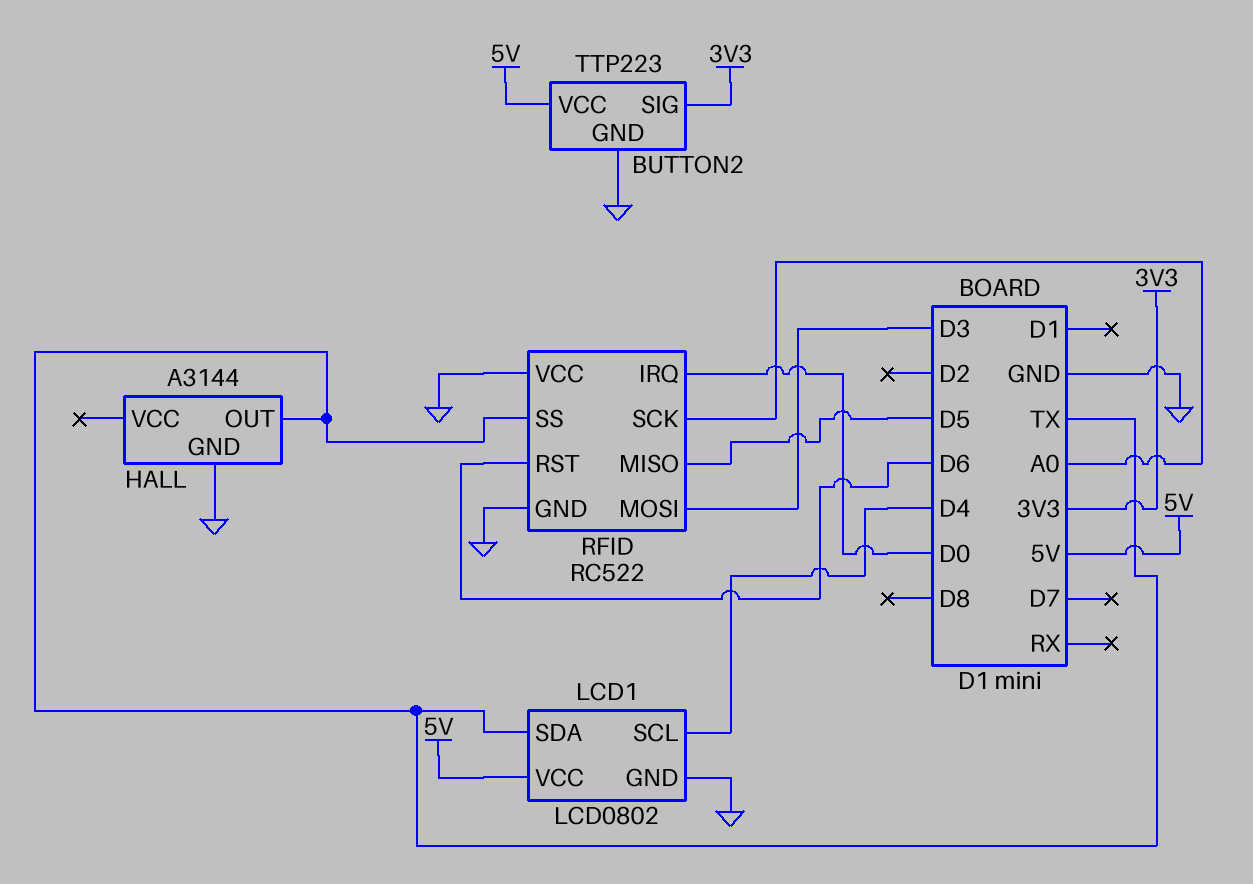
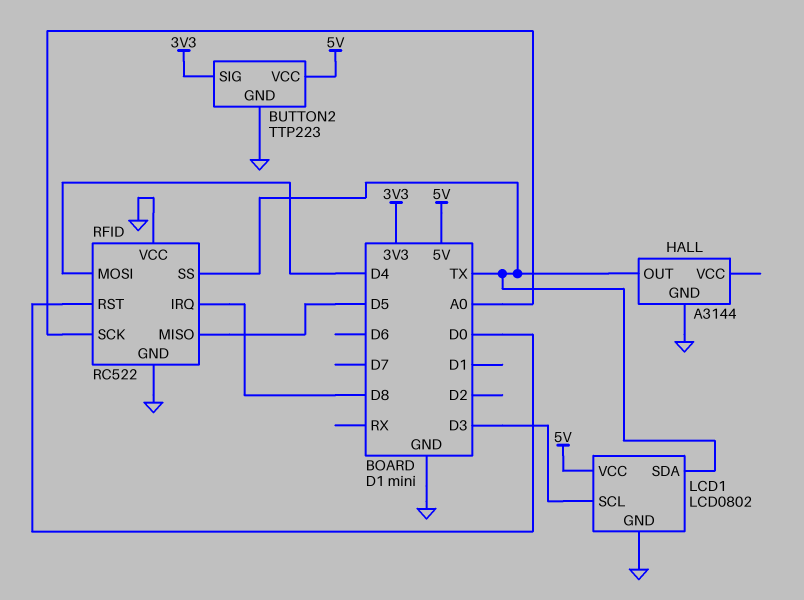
LCD1 pin SCL: D4 -> D3
RFID pin IRQ: D0 -> D8
RFID pin MOSI: D3 -> D4
RFID pin RST: D6 -> D0

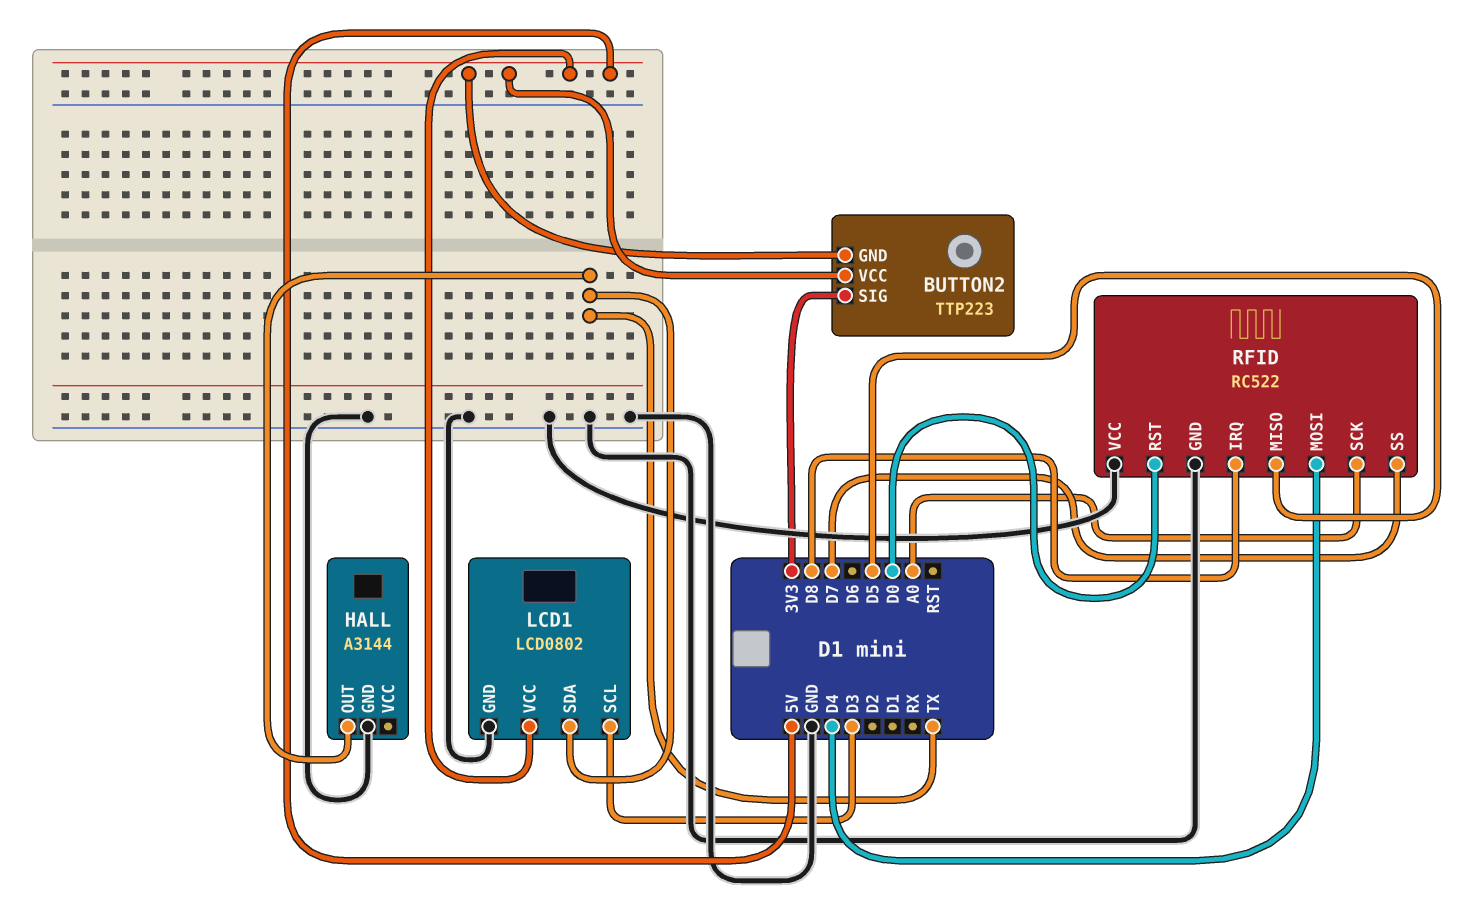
BUTTON2 pin GND: GND -> 5V
RFID pin SS: TX -> D7

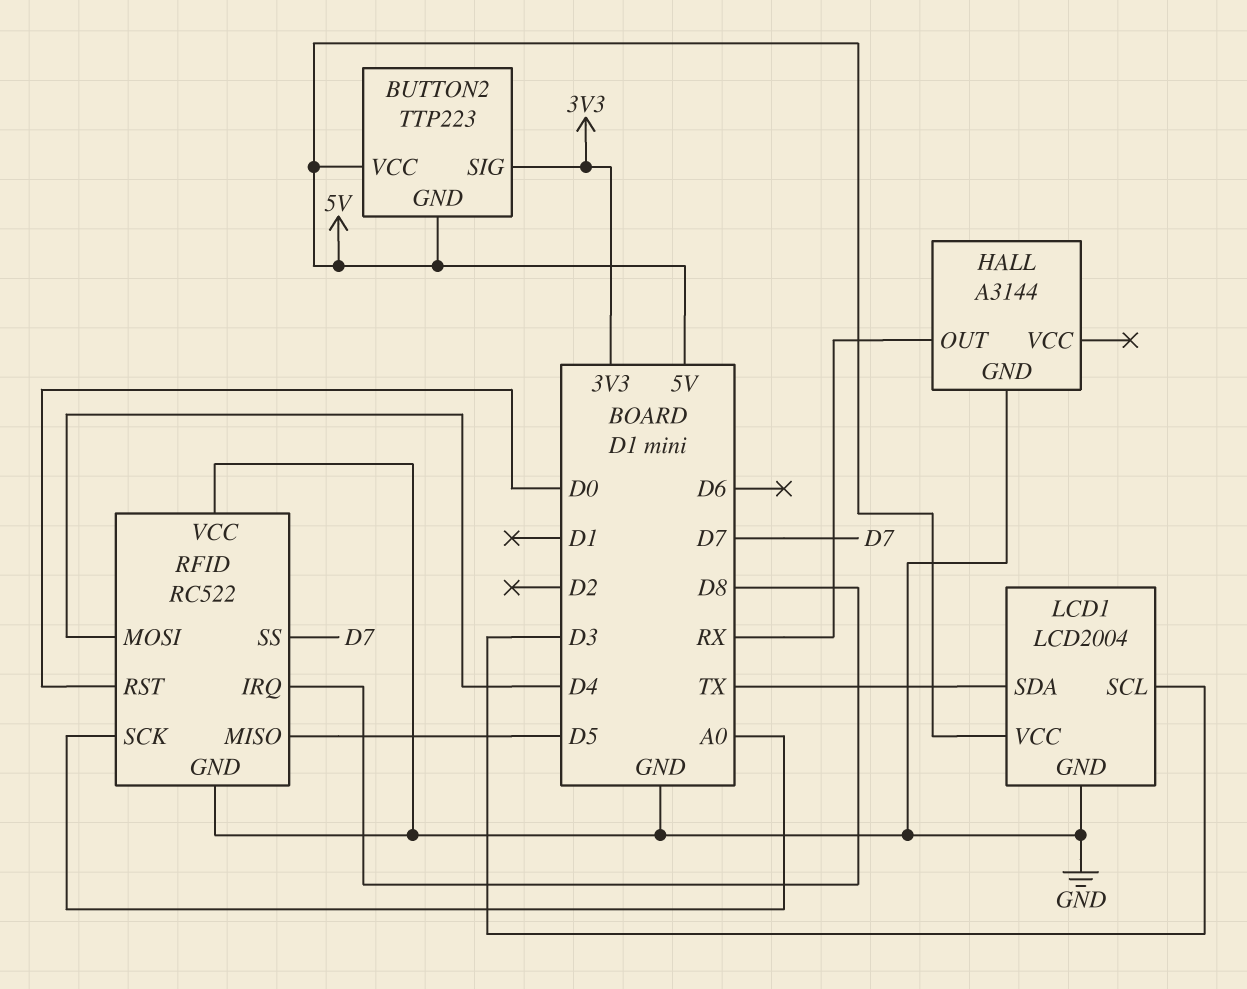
HALL pin OUT: TX -> RX
LCD1: LCD0802 -> LCD2004

